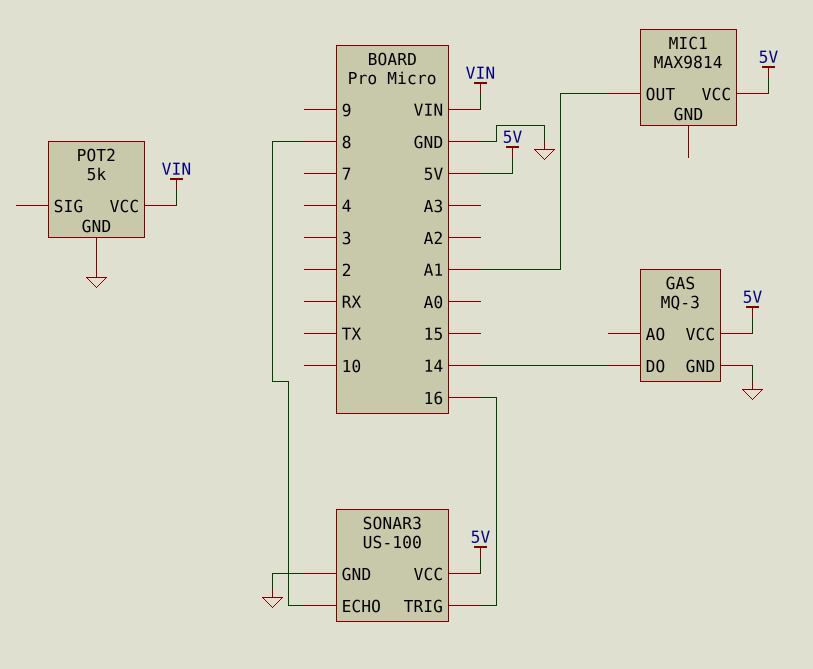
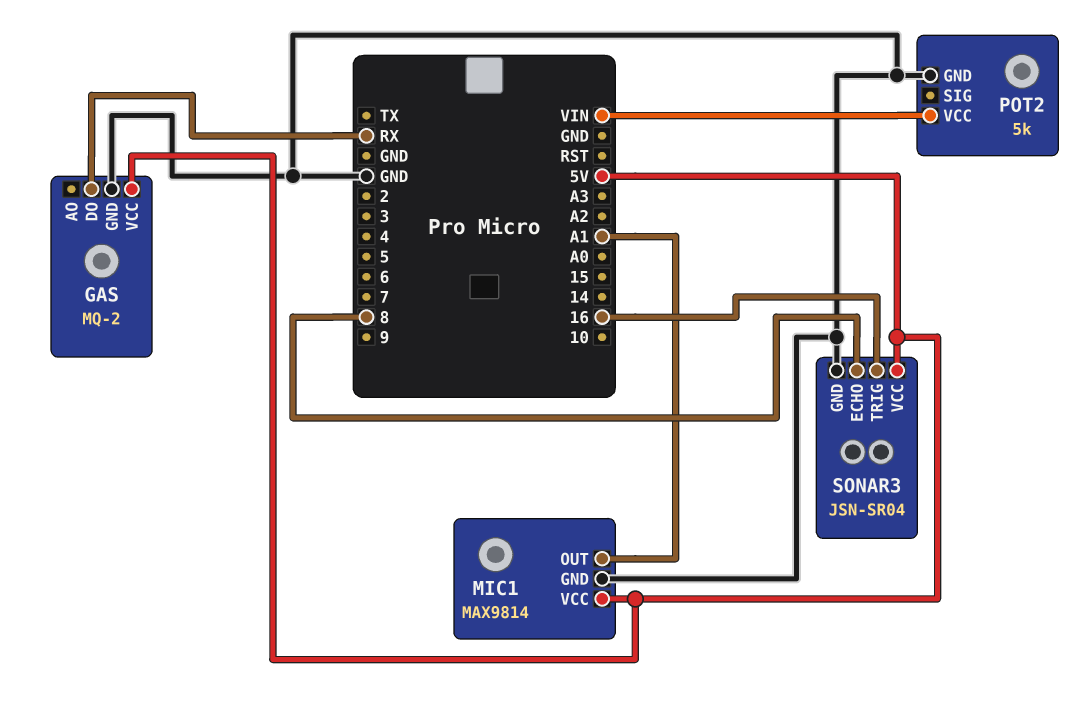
GAS: MQ-3 -> MQ-2
GAS pin DO: 14 -> RX
MIC1 pin GND: none -> GND
SONAR3: US-100 -> JSN-SR04

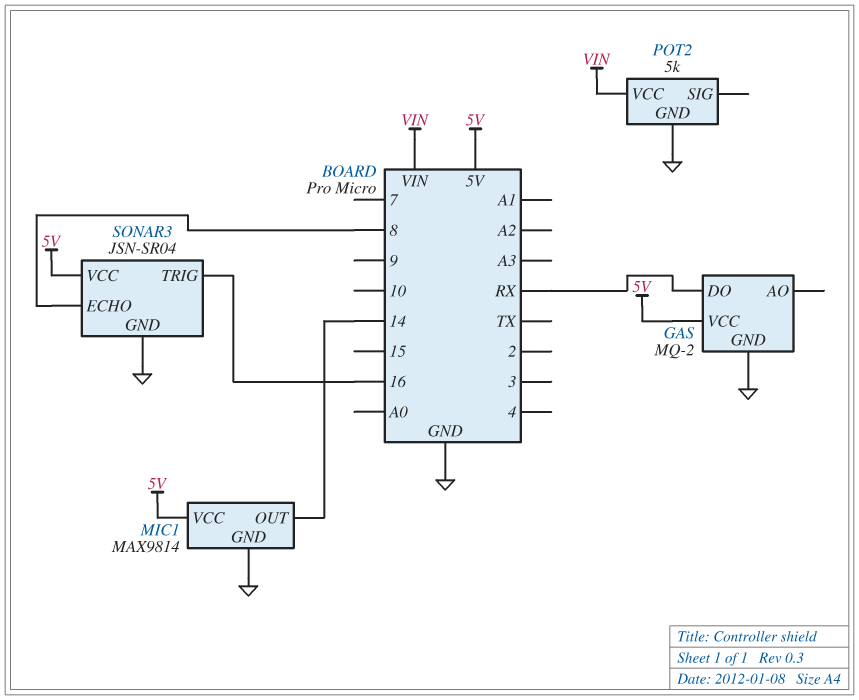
MIC1 pin OUT: A1 -> 14

